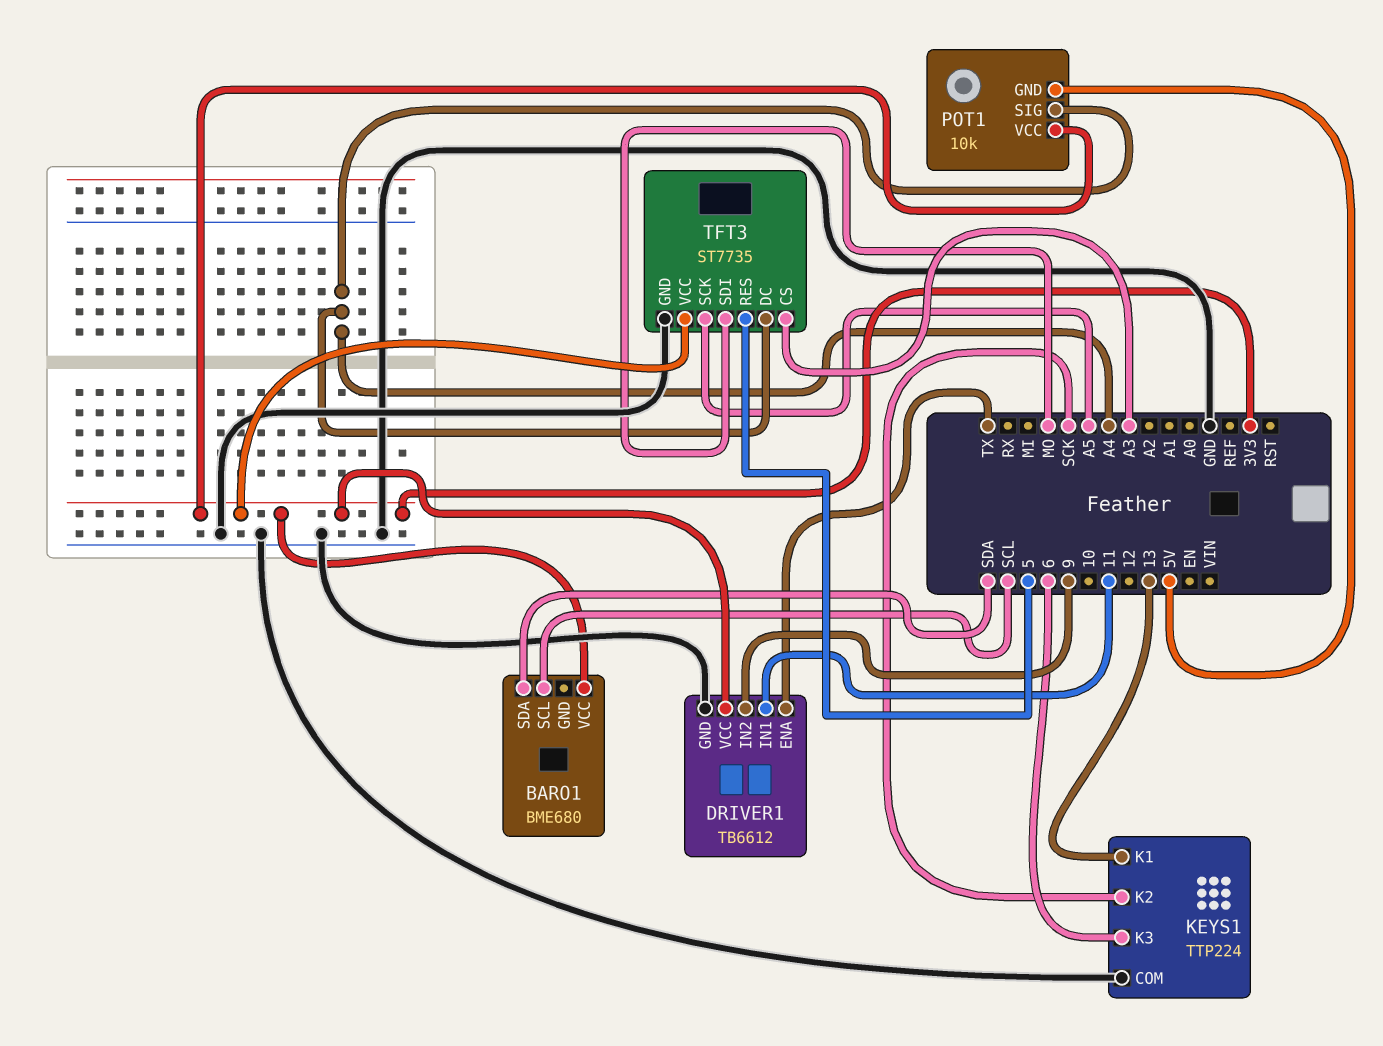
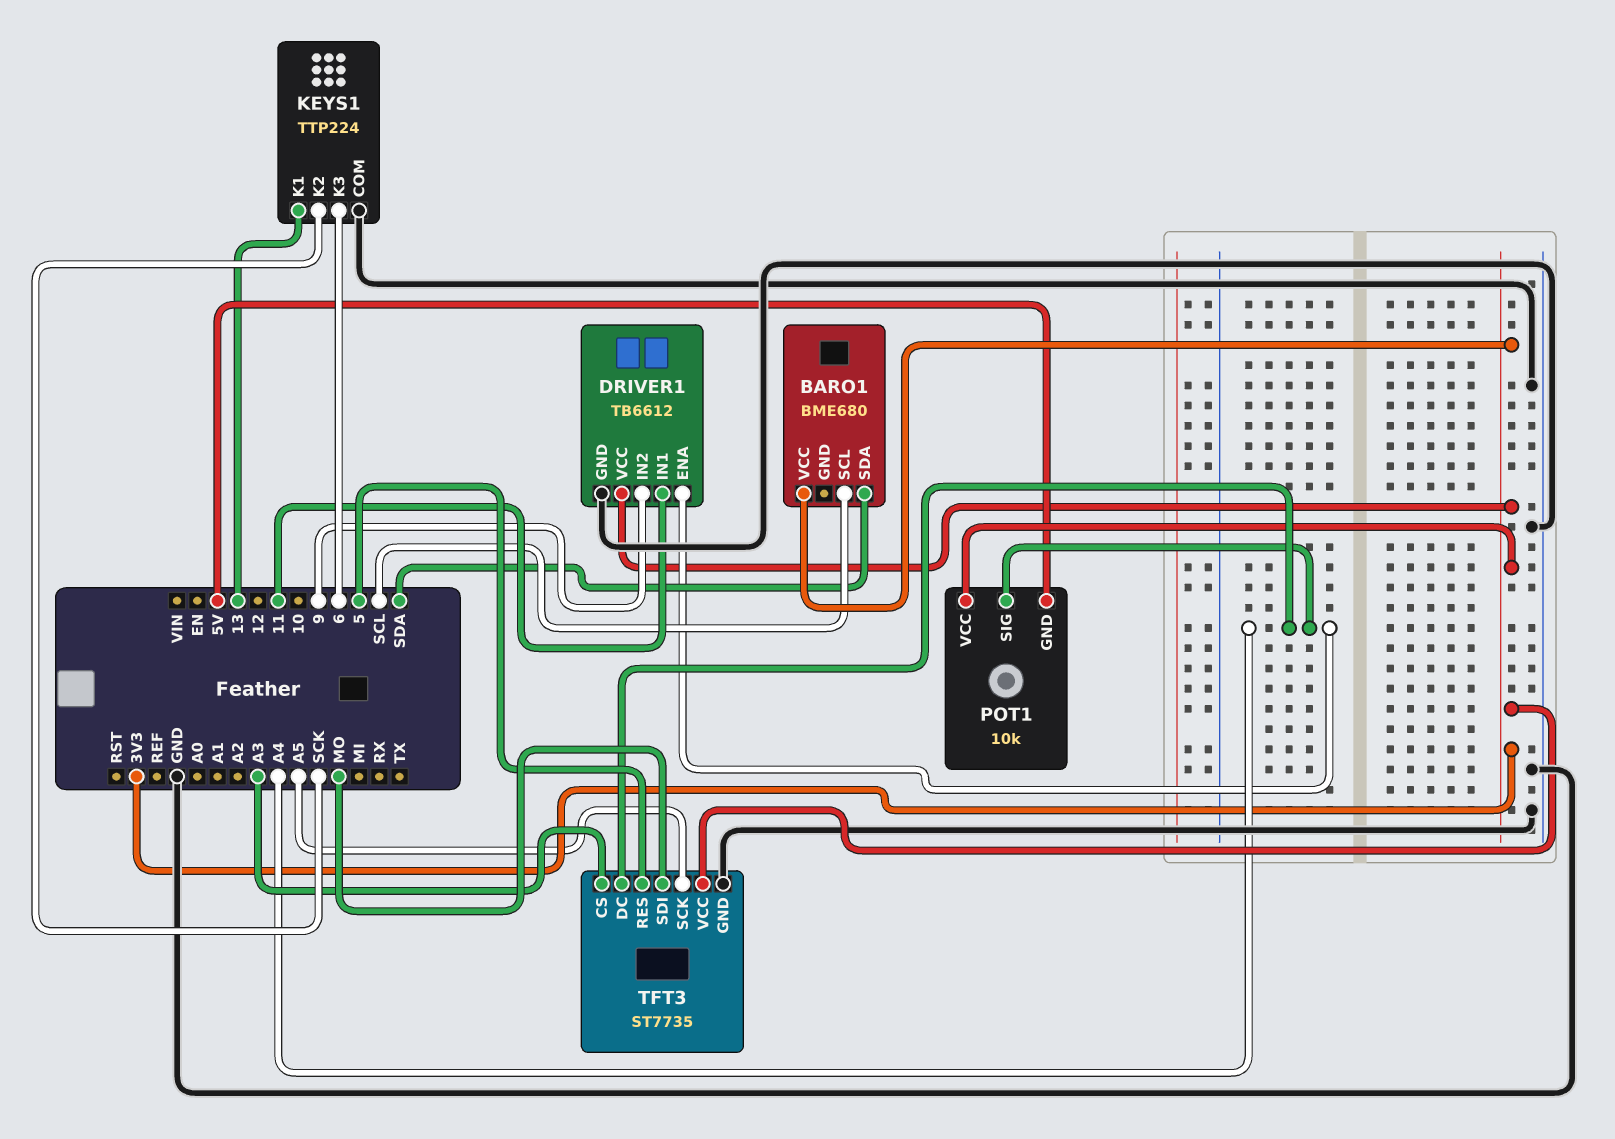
DRIVER1 pin ENA: TX -> A4

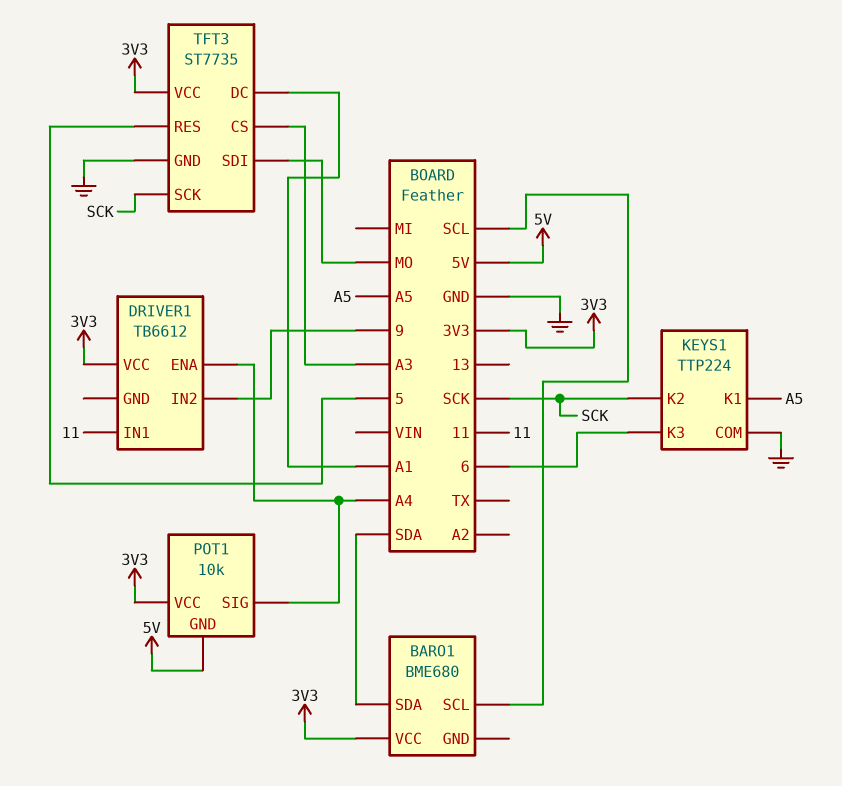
DRIVER1 pin GND: GND -> none
KEYS1 pin K1: 13 -> A5
TFT3 pin DC: A4 -> A1
TFT3 pin SCK: A5 -> SCK

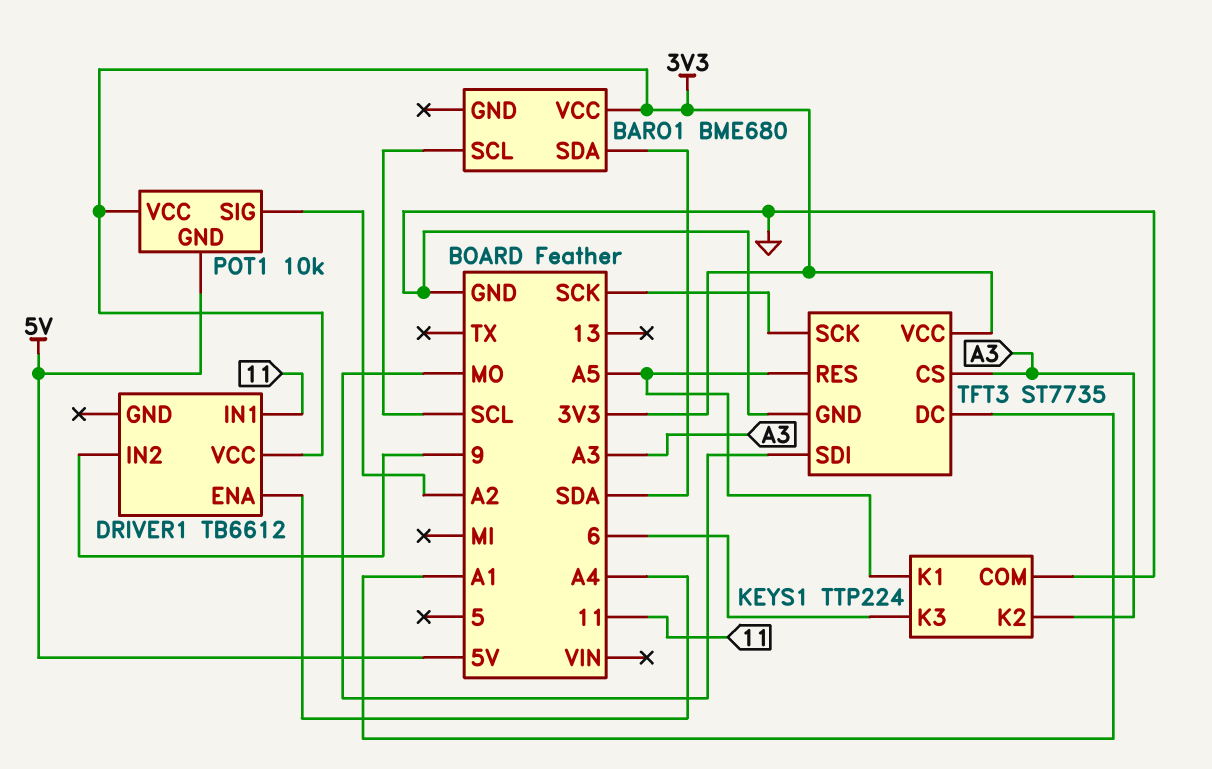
KEYS1 pin K2: SCK -> A3
POT1 pin SIG: A4 -> A2
TFT3 pin RES: 5 -> A5

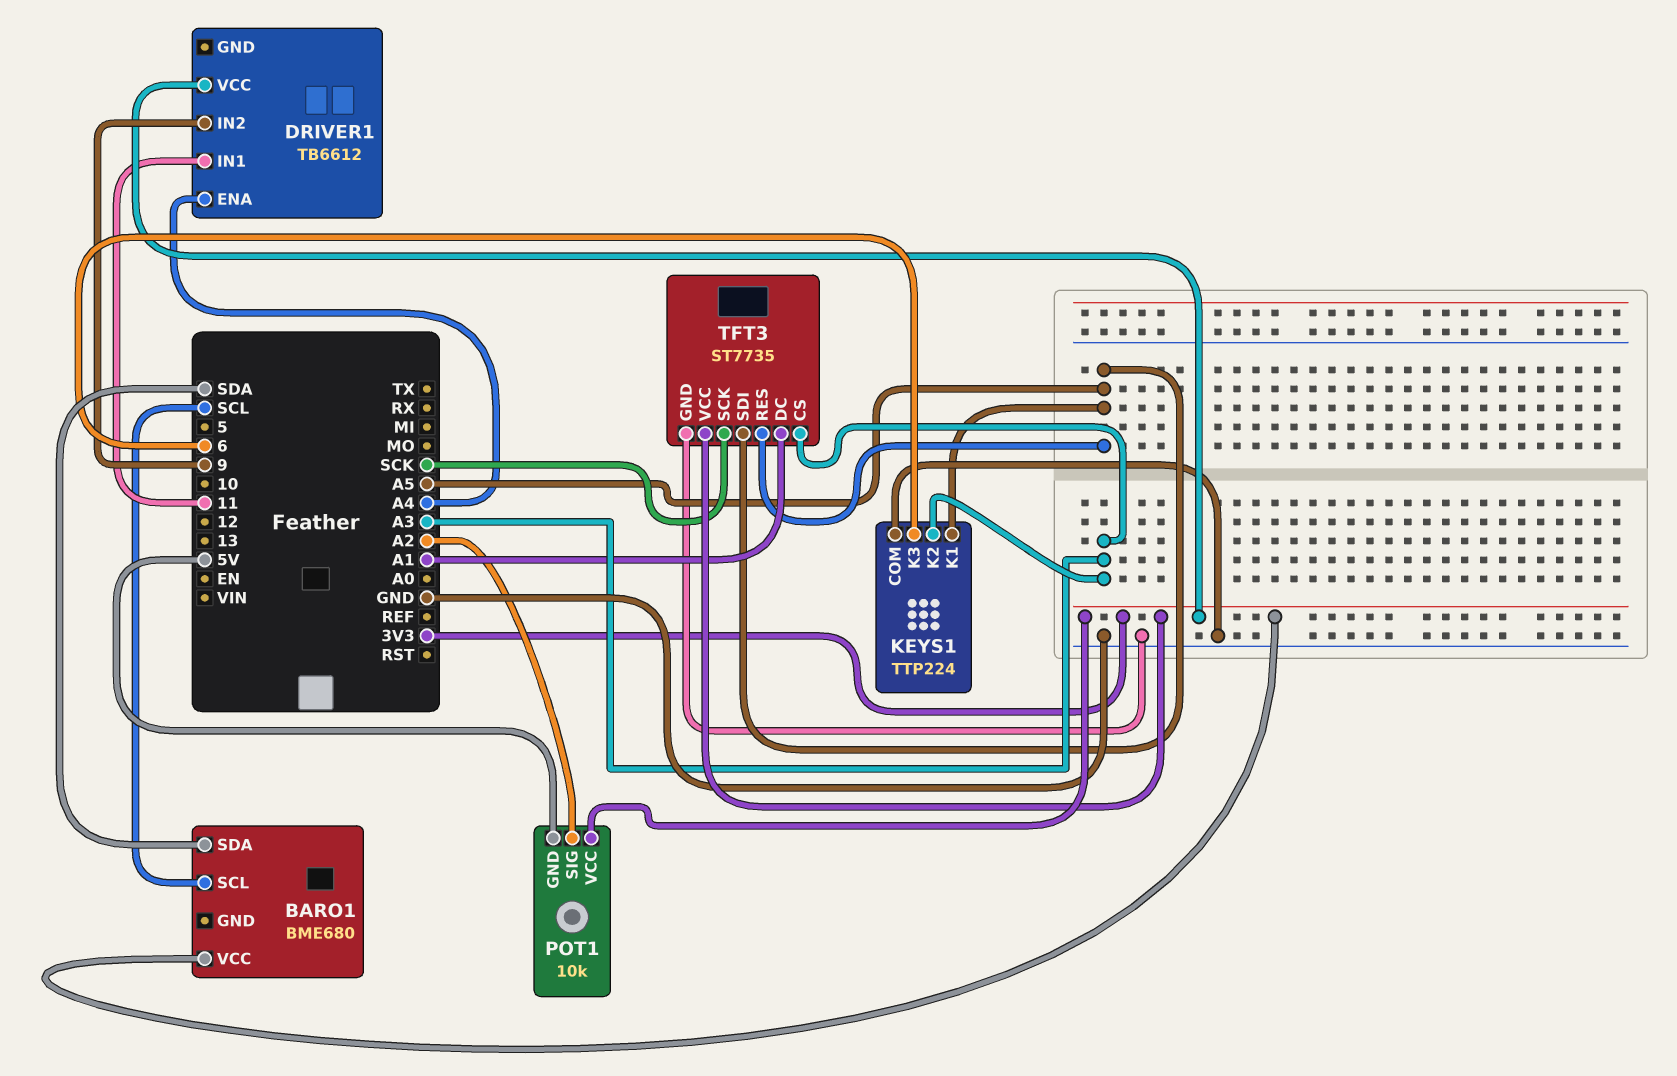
TFT3 pin SDI: MO -> A5

